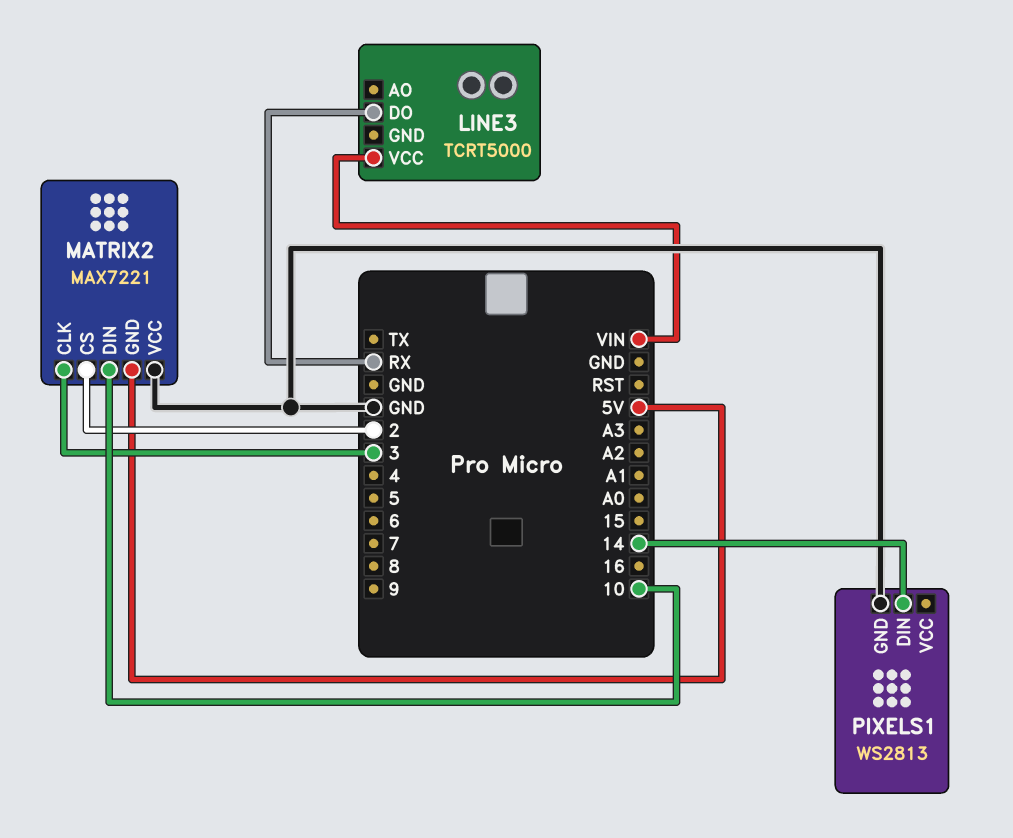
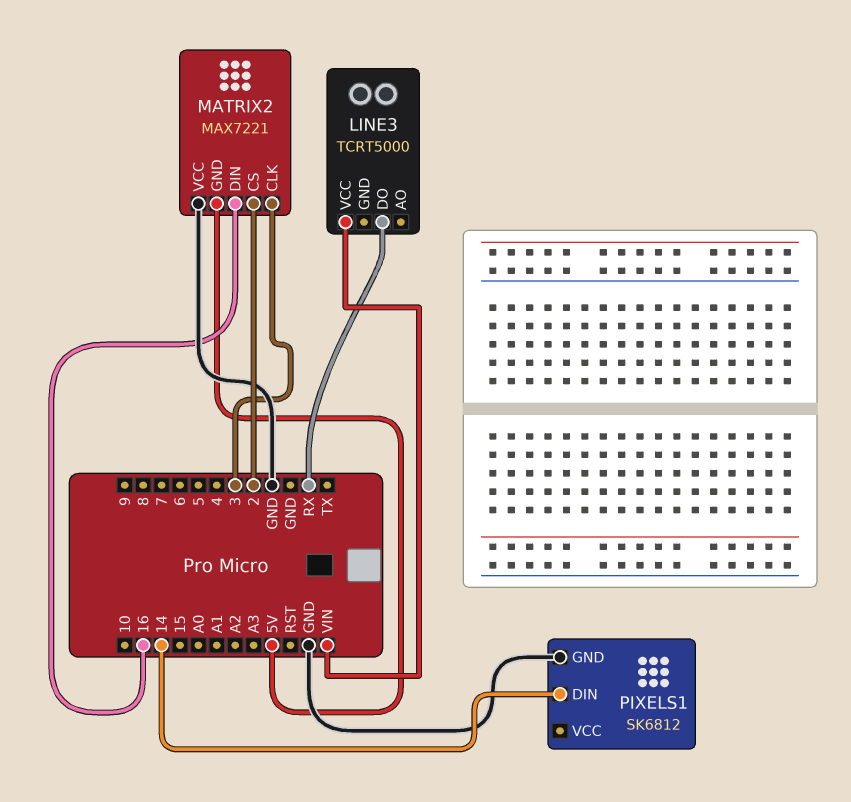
MATRIX2 pin DIN: 10 -> 16
PIXELS1: WS2813 -> SK6812

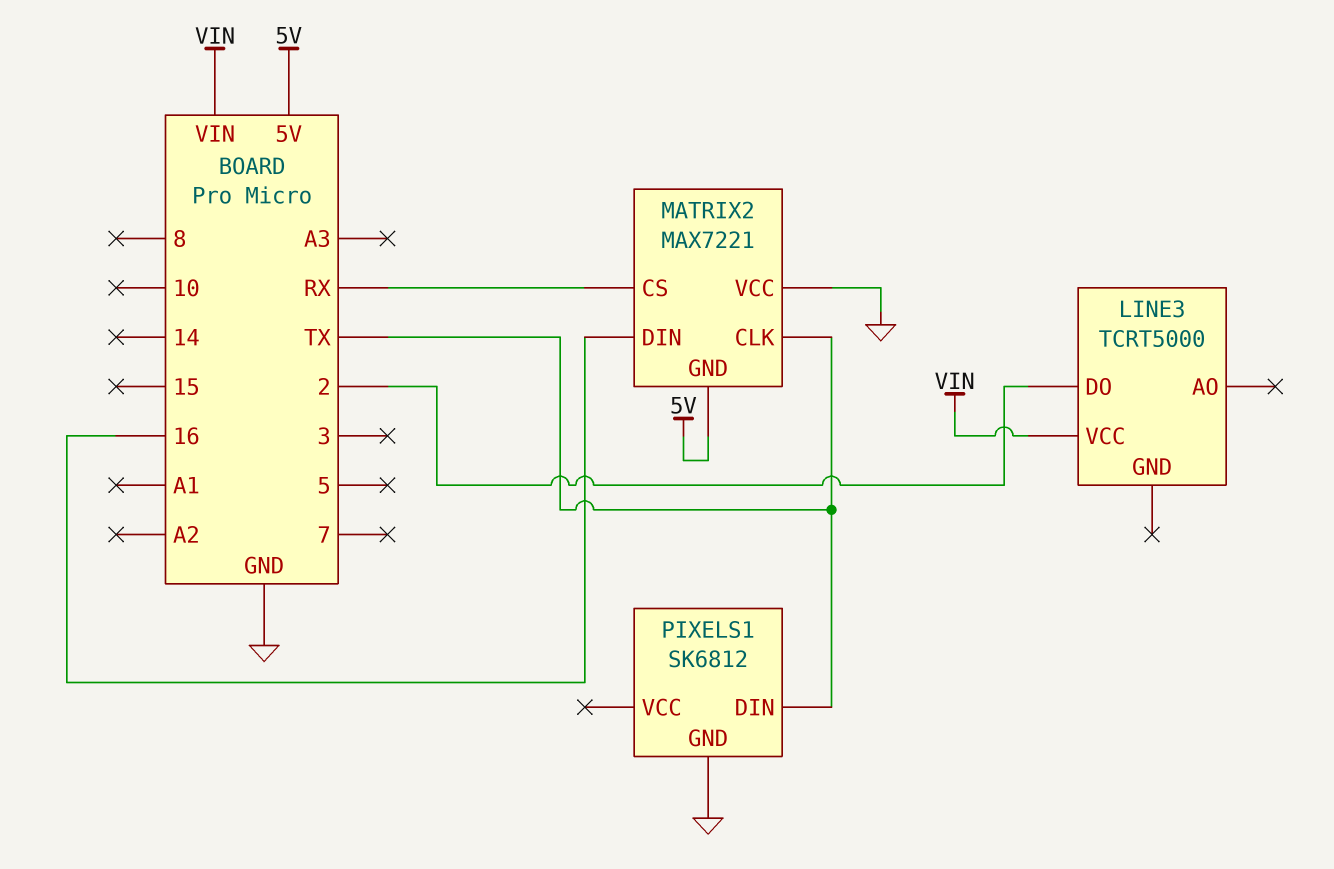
LINE3 pin DO: RX -> 2
MATRIX2 pin CLK: 3 -> TX
MATRIX2 pin CS: 2 -> RX
PIXELS1 pin DIN: 14 -> TX

